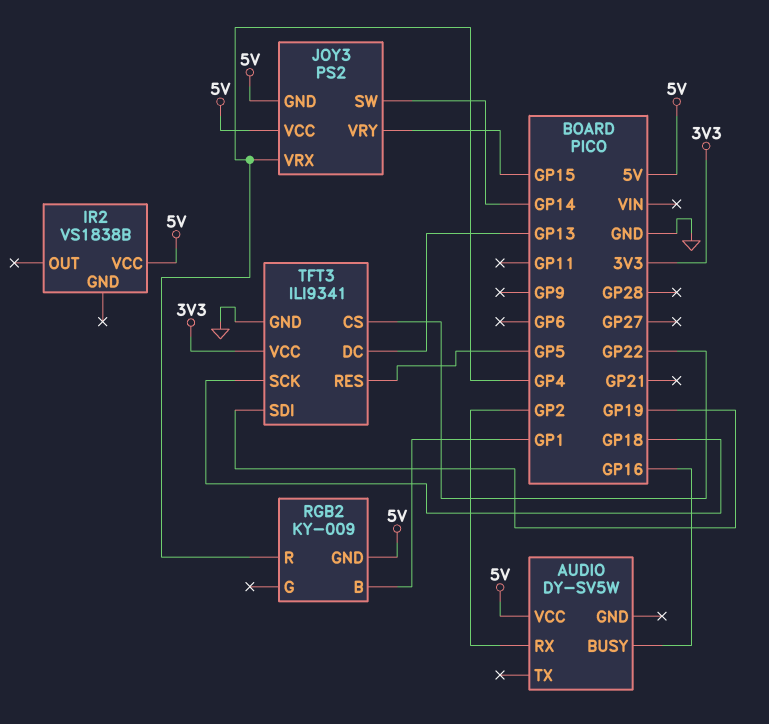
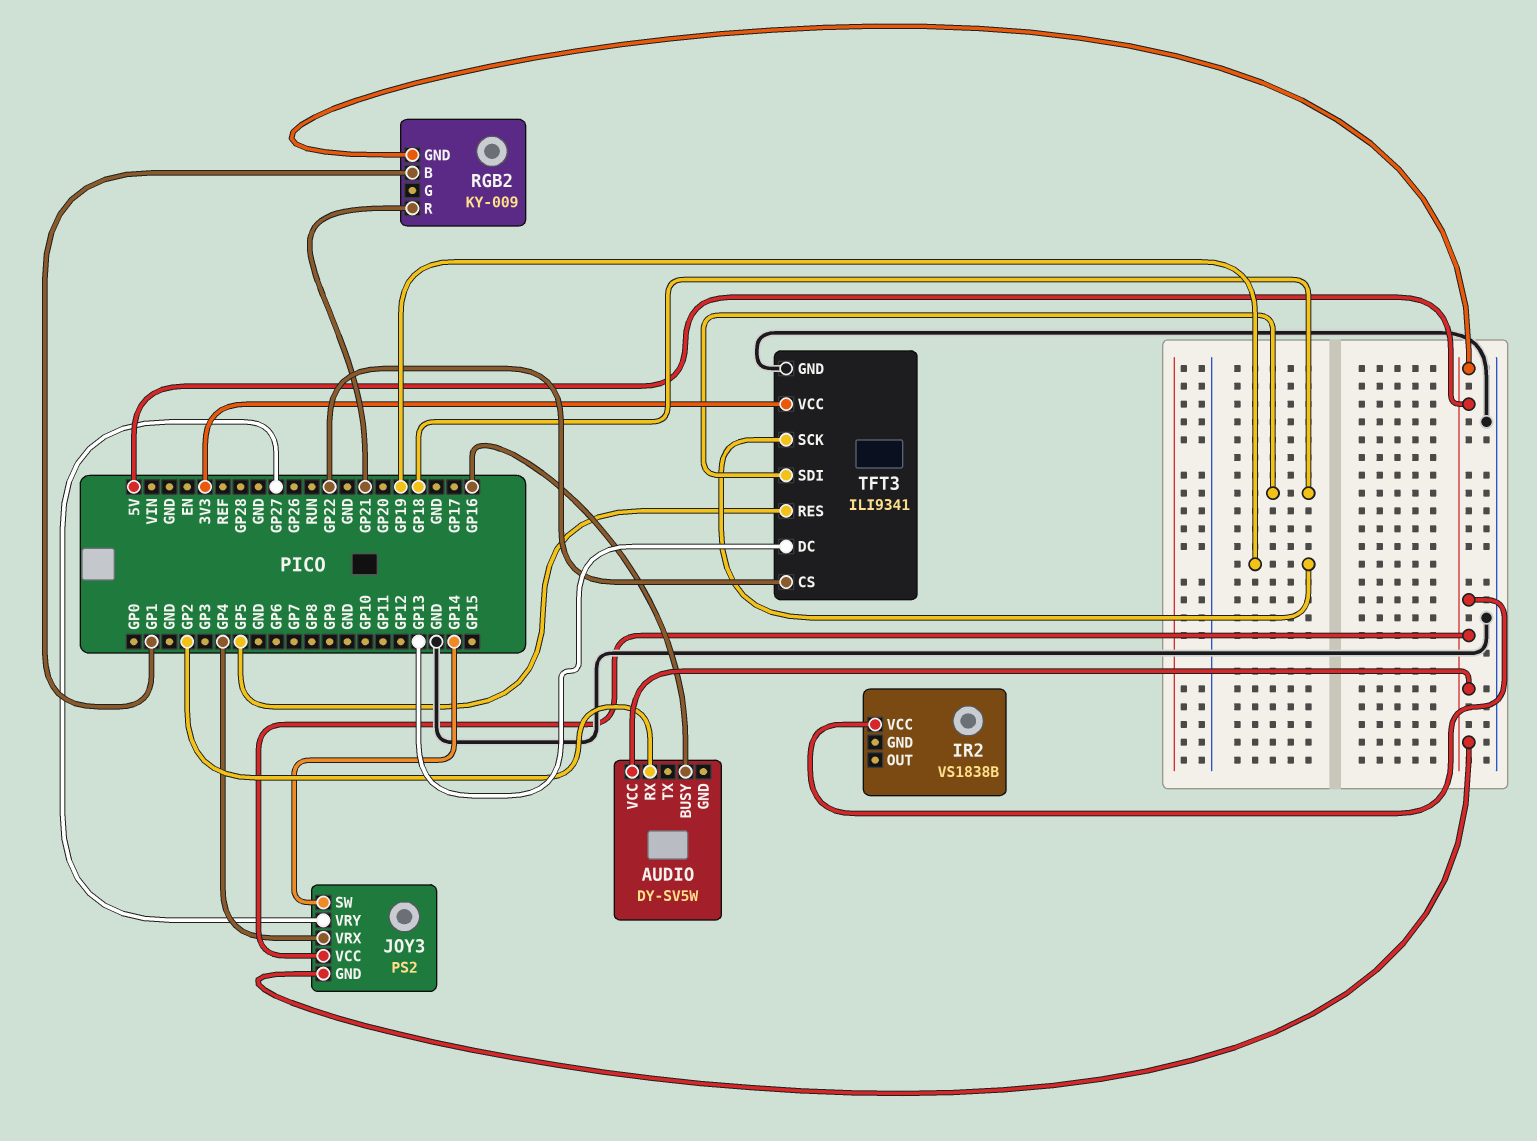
JOY3 pin VRY: GP15 -> GP27
RGB2 pin R: GP4 -> GP21
TFT3 pin SCK: GP18 -> GP19
TFT3 pin SDI: GP19 -> GP18

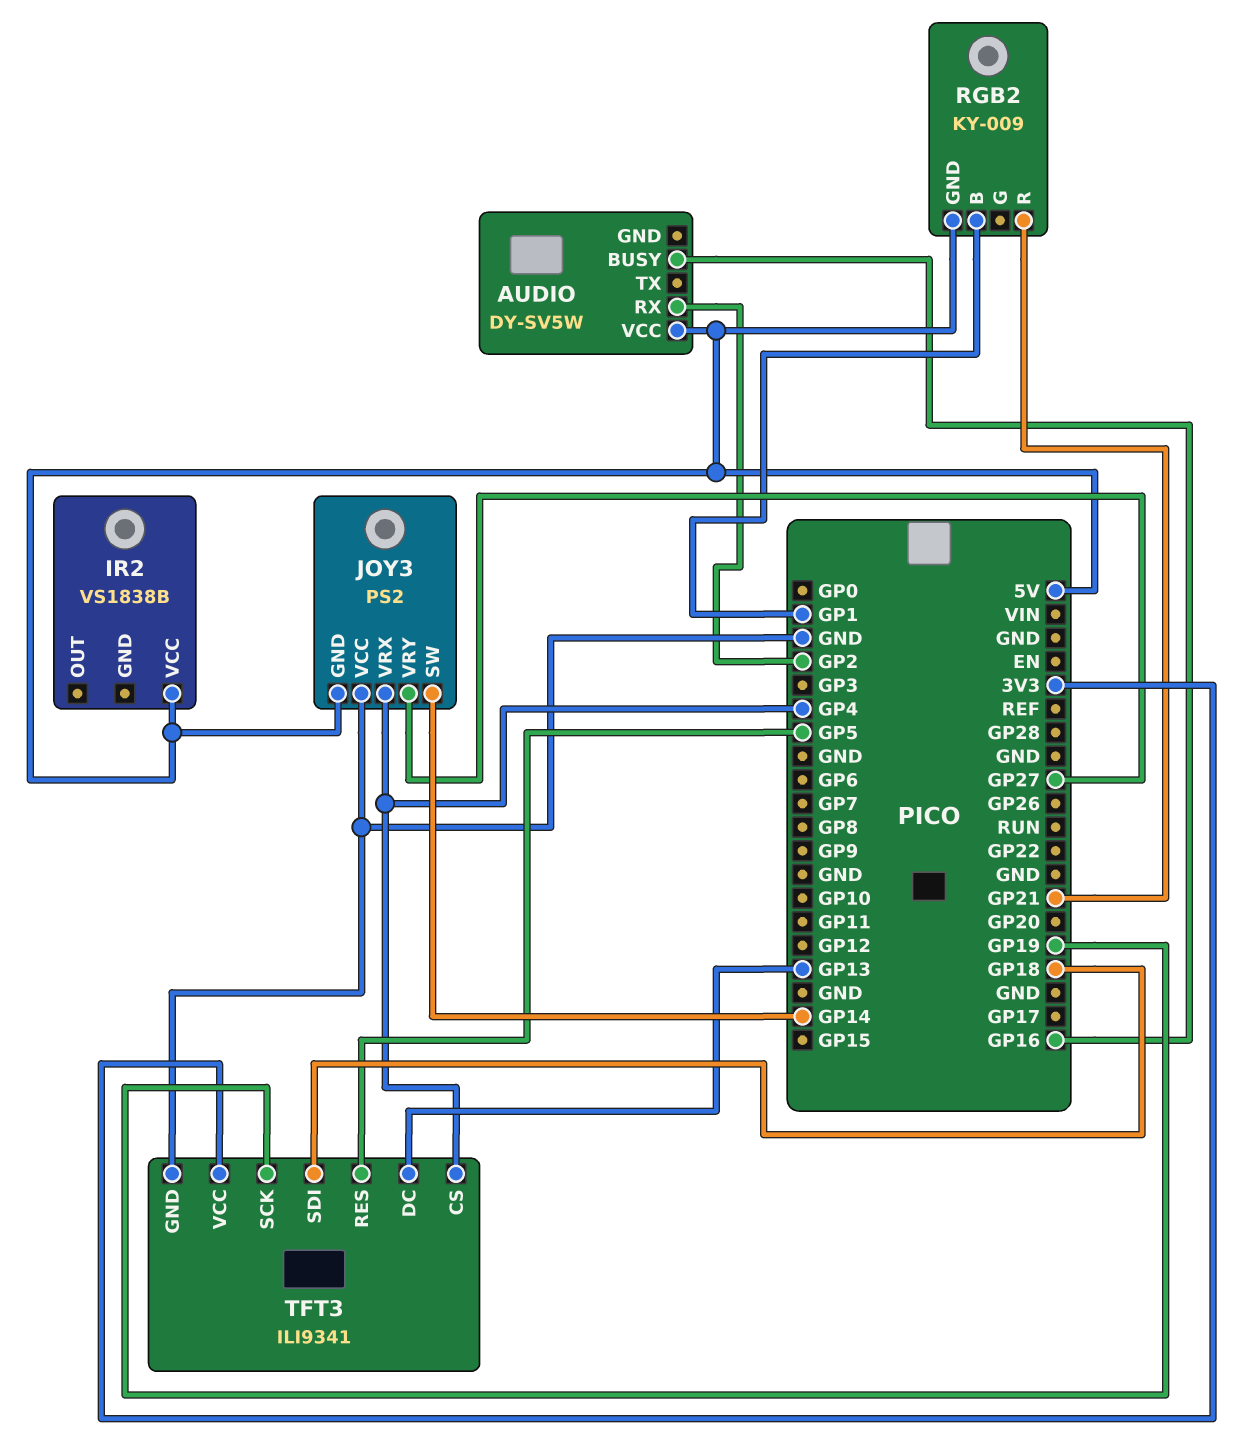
JOY3 pin VCC: 5V -> GND
TFT3 pin CS: GP22 -> GP4

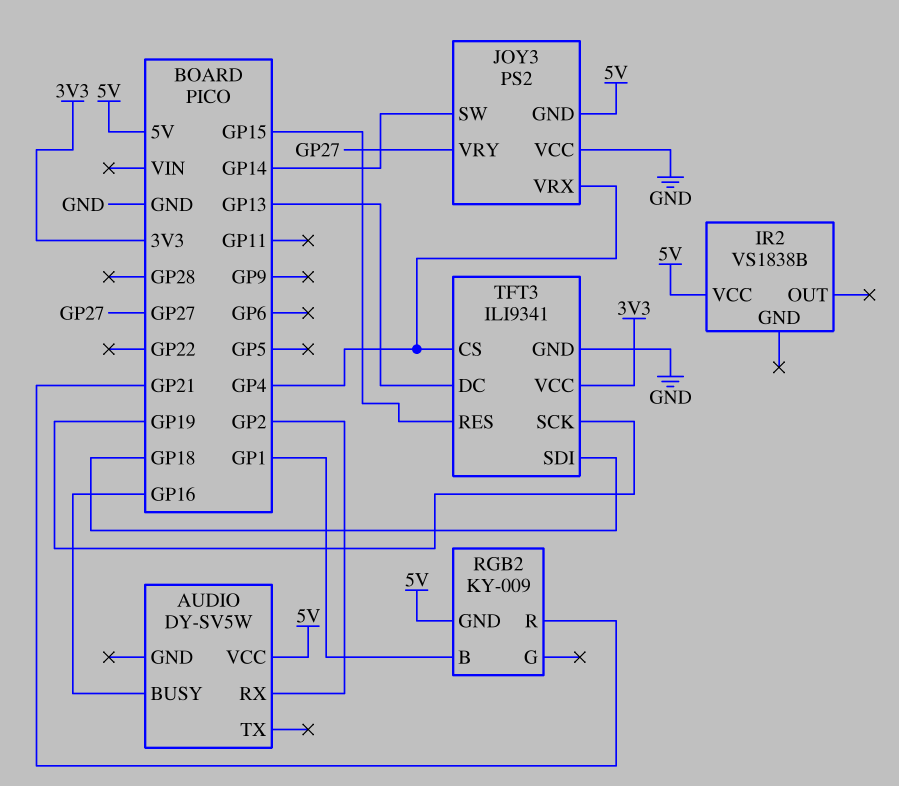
TFT3 pin RES: GP5 -> GP15

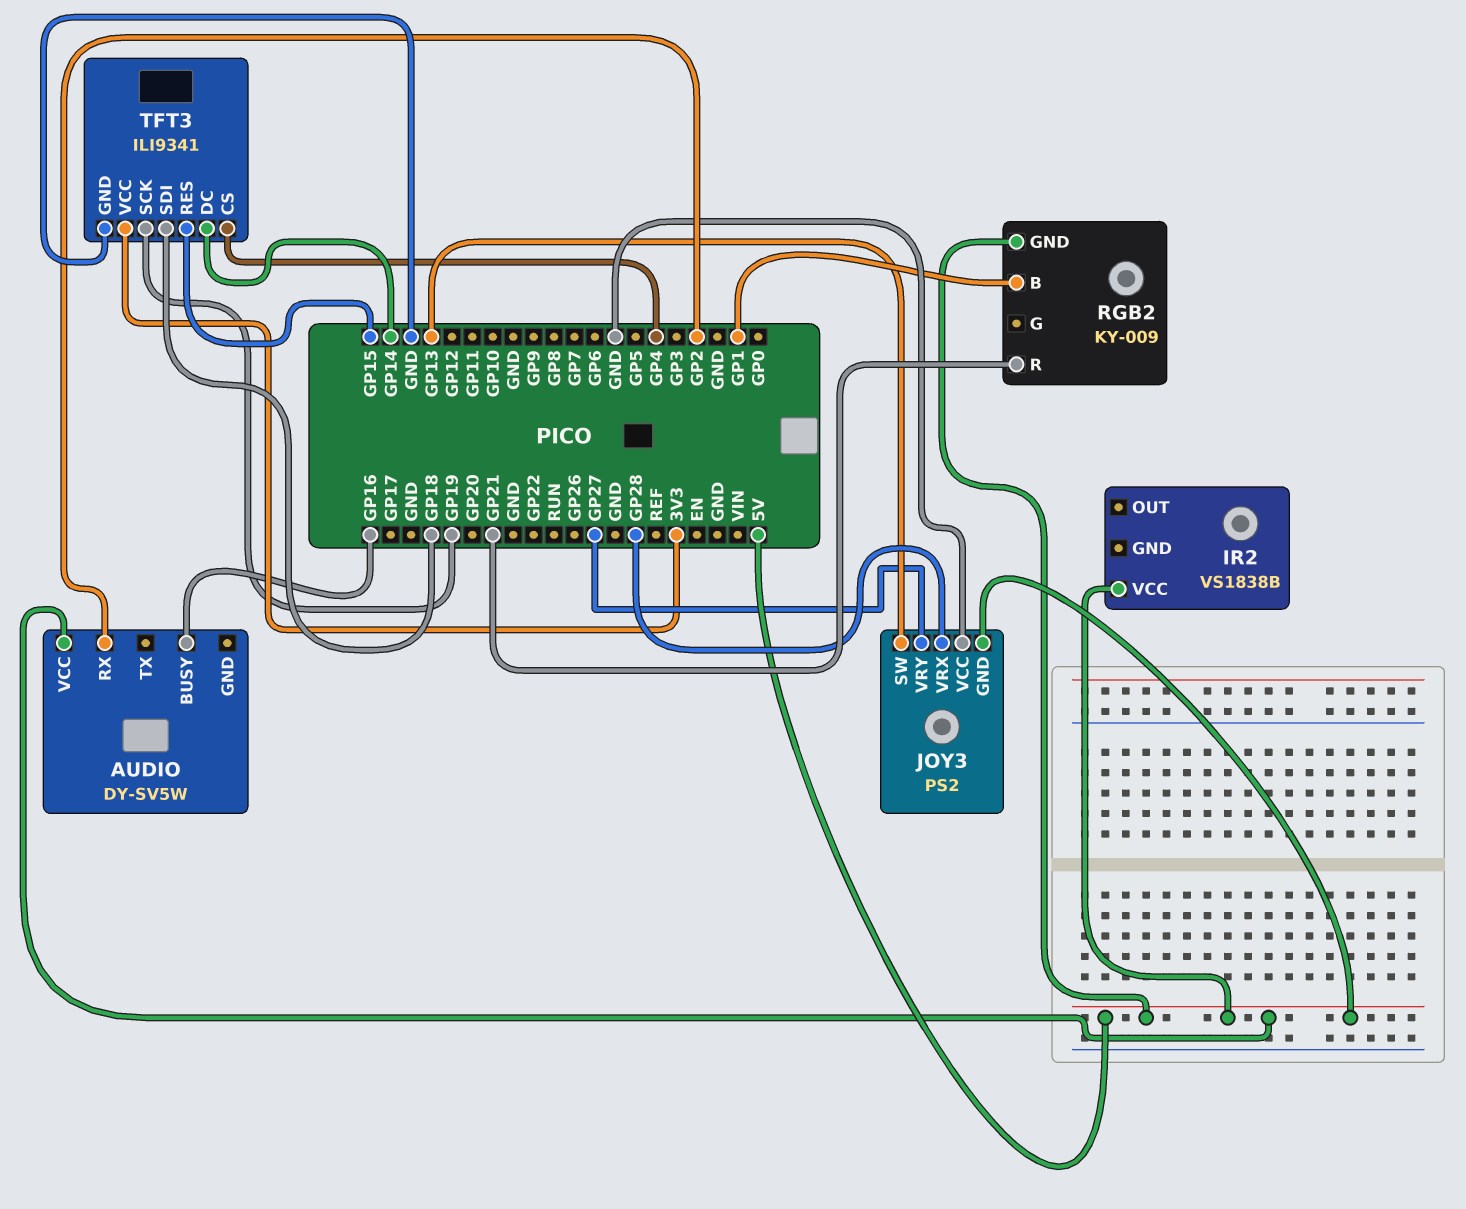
JOY3 pin SW: GP14 -> GP13
JOY3 pin VRX: GP4 -> GP28
TFT3 pin DC: GP13 -> GP14

